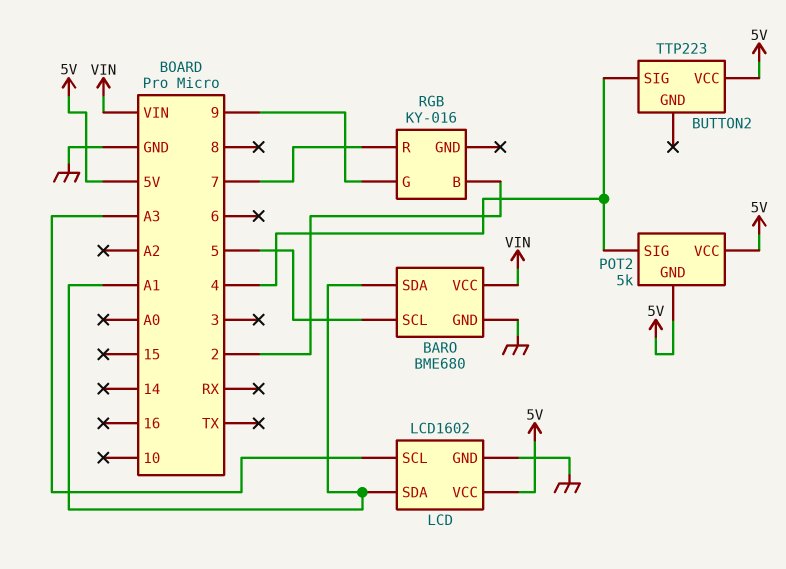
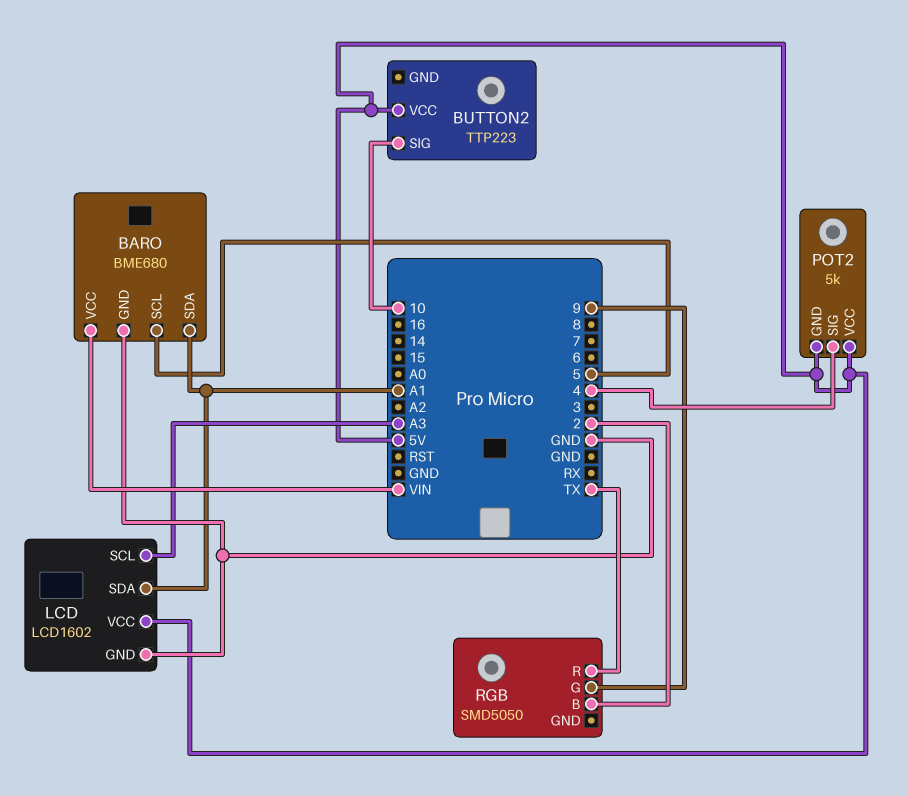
BUTTON2 pin SIG: 4 -> 10
RGB: KY-016 -> SMD5050
RGB pin R: 7 -> TX

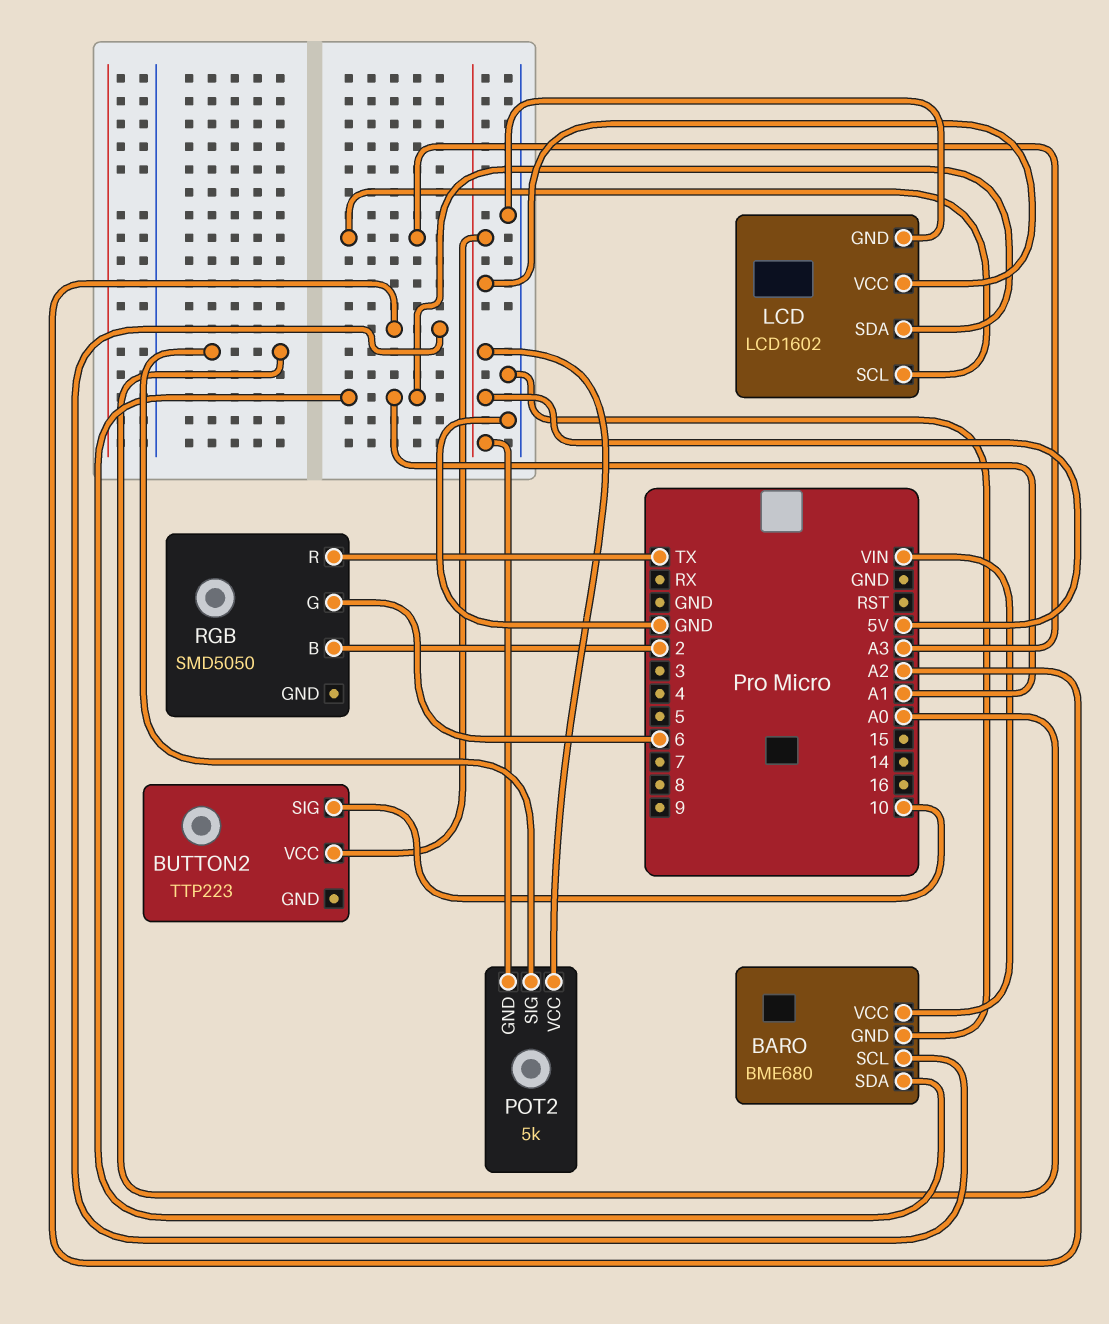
BARO pin SCL: 5 -> A2
POT2 pin SIG: 4 -> A0
RGB pin G: 9 -> 6

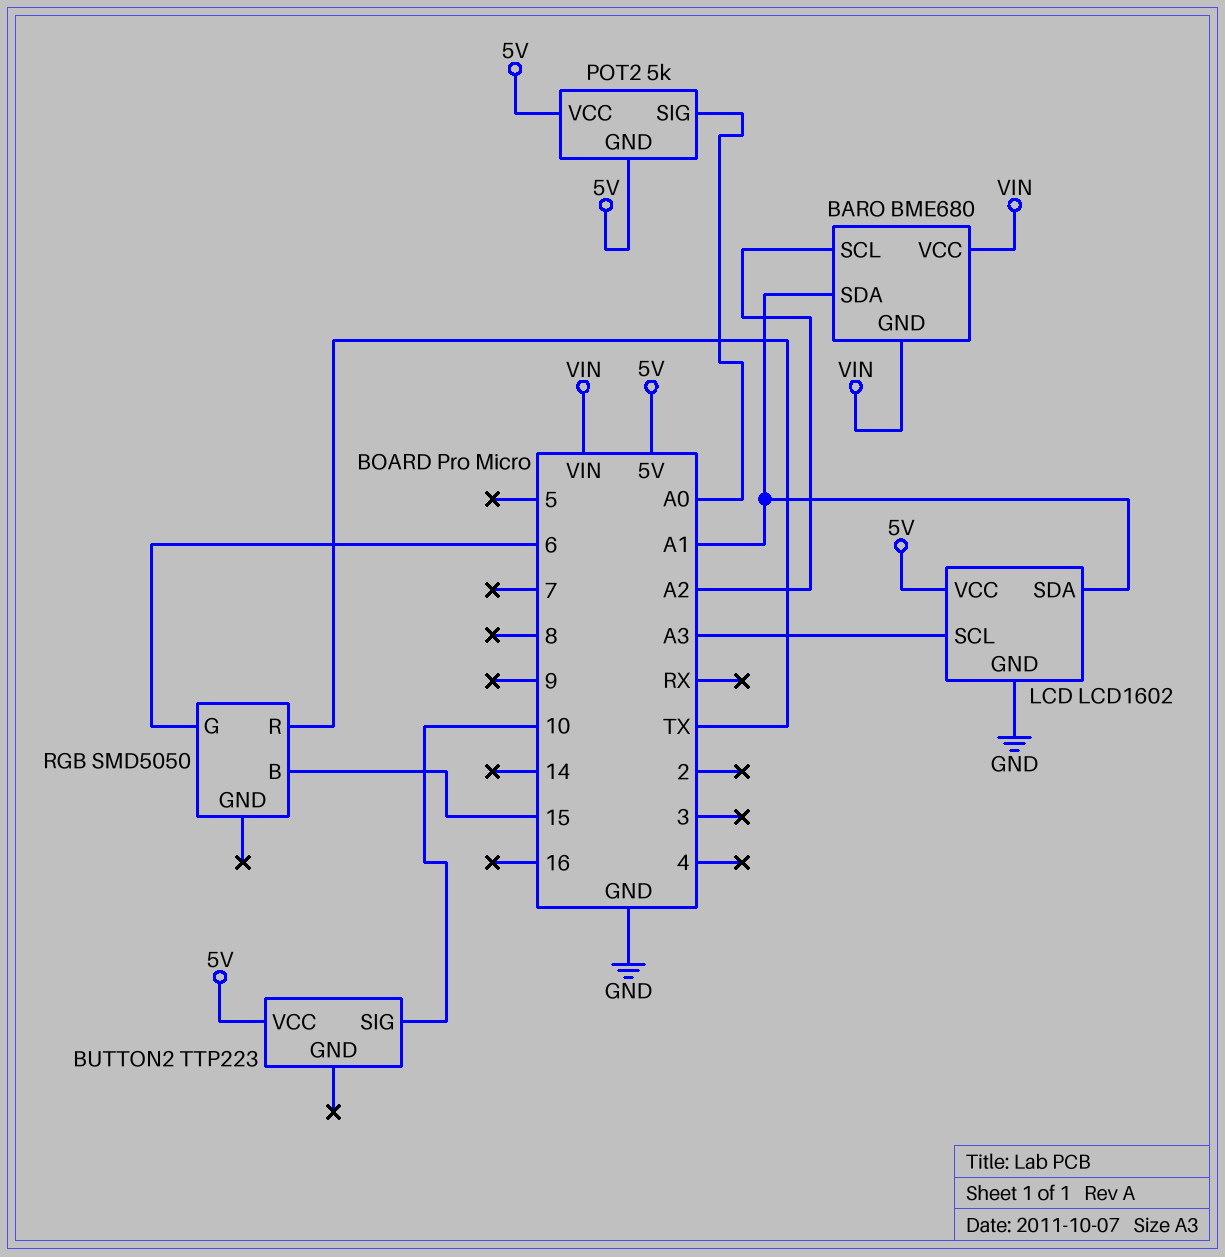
BARO pin GND: GND -> VIN
RGB pin B: 2 -> 15

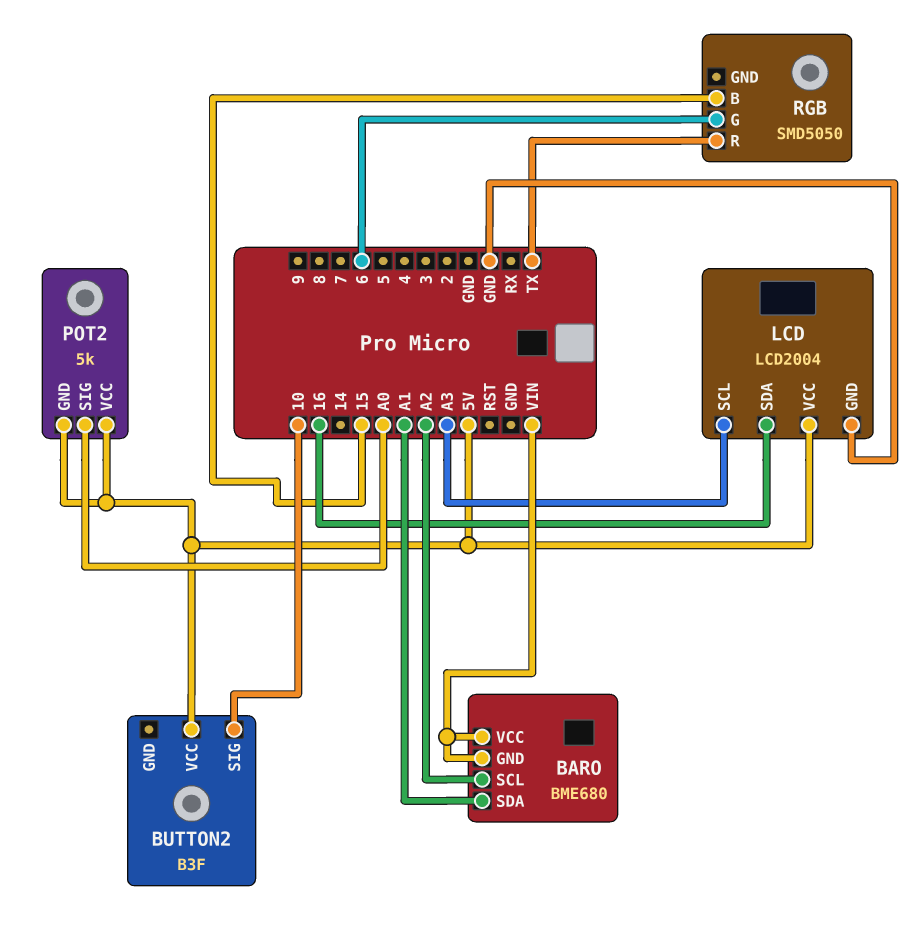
BUTTON2: TTP223 -> B3F
LCD: LCD1602 -> LCD2004
LCD pin SDA: A1 -> 16

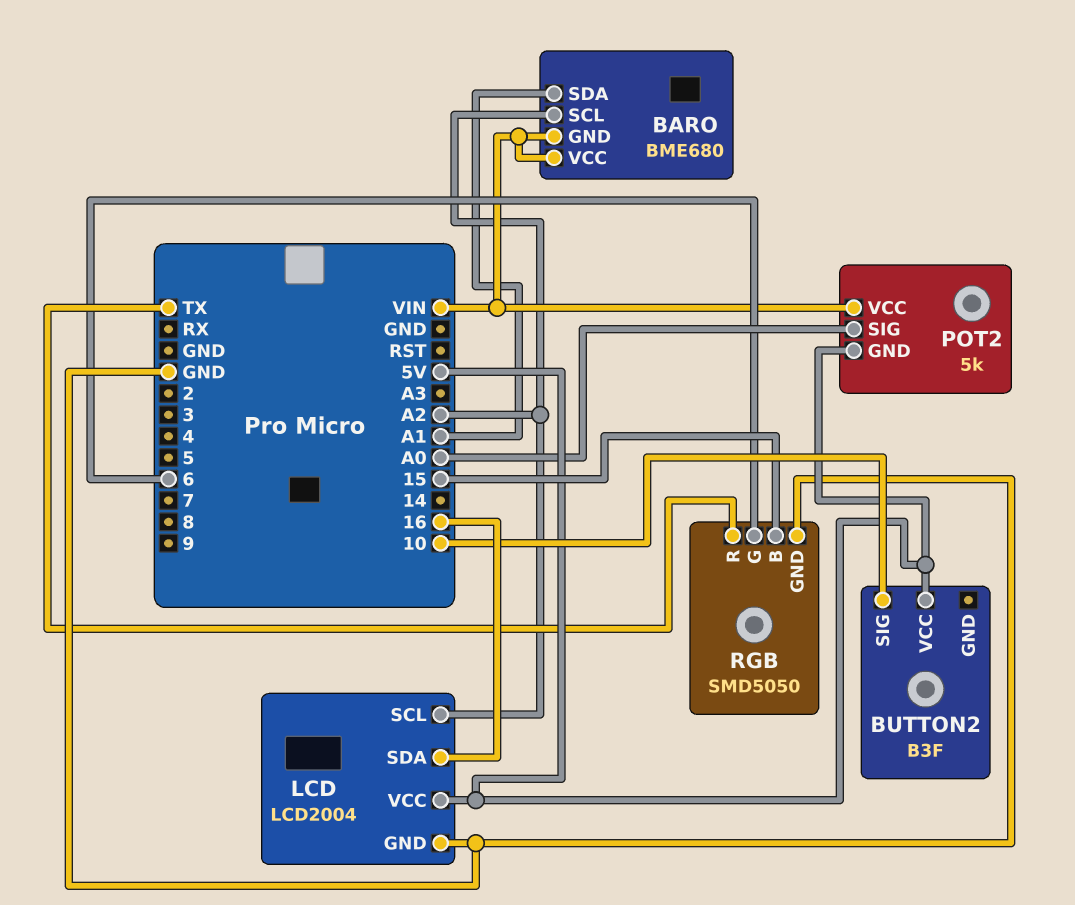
LCD pin SCL: A3 -> A2
POT2 pin VCC: 5V -> VIN
RGB pin GND: none -> GND

